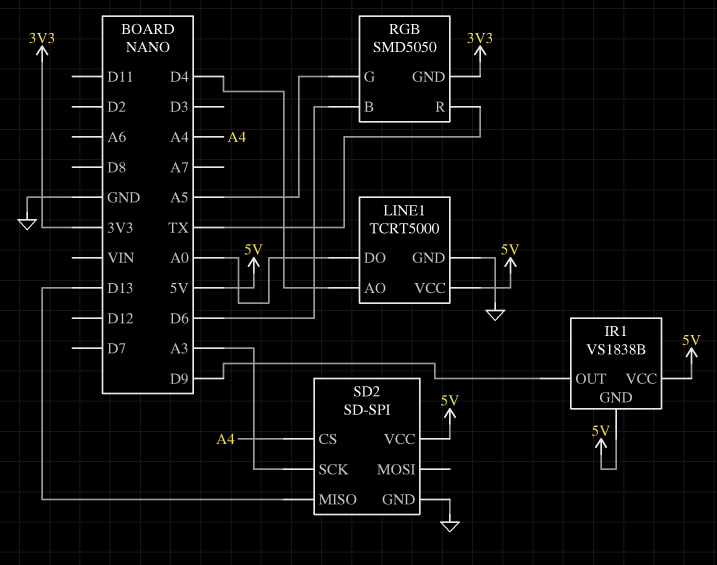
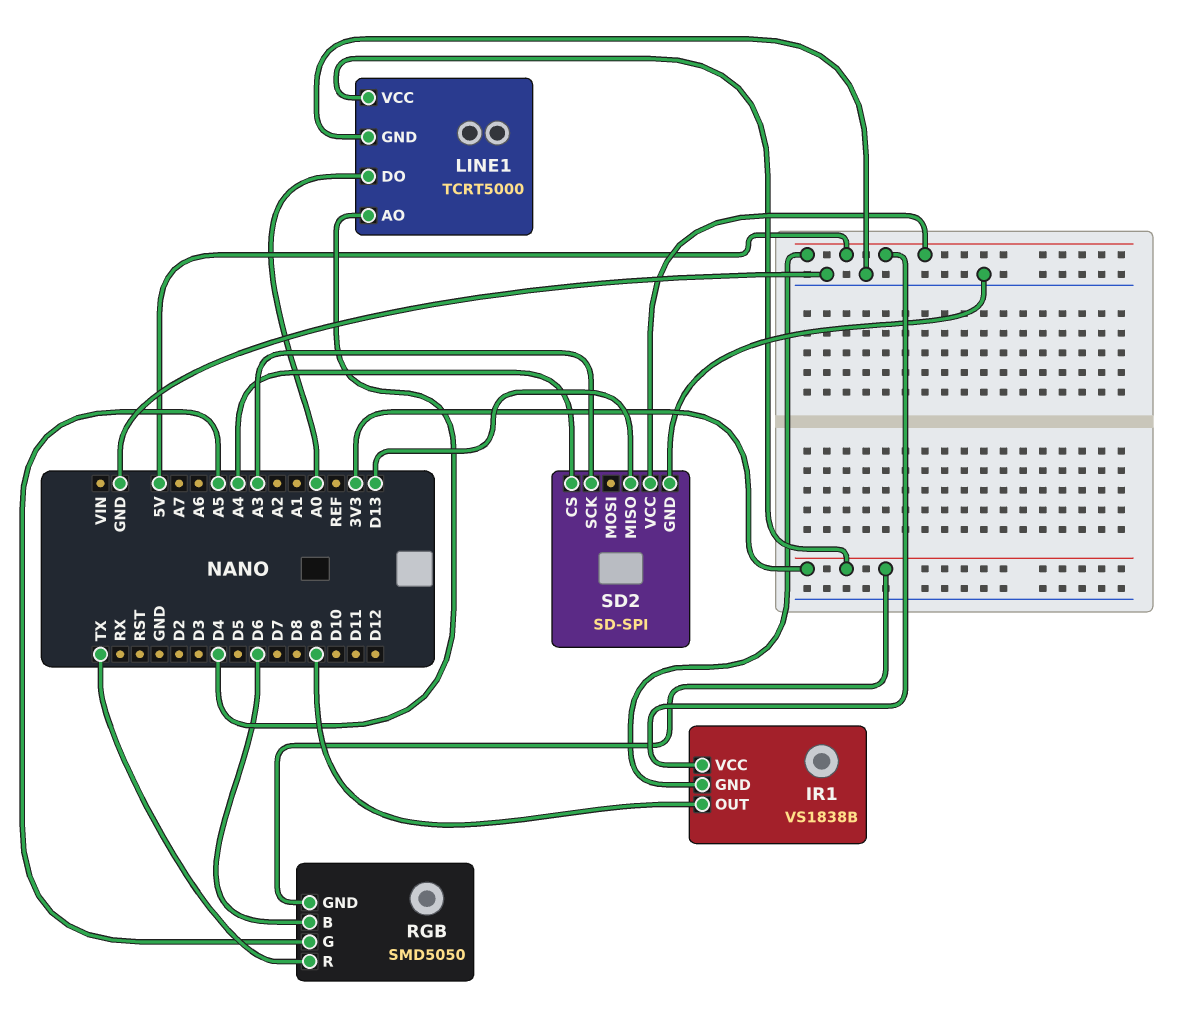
LINE1 pin VCC: 5V -> 3V3

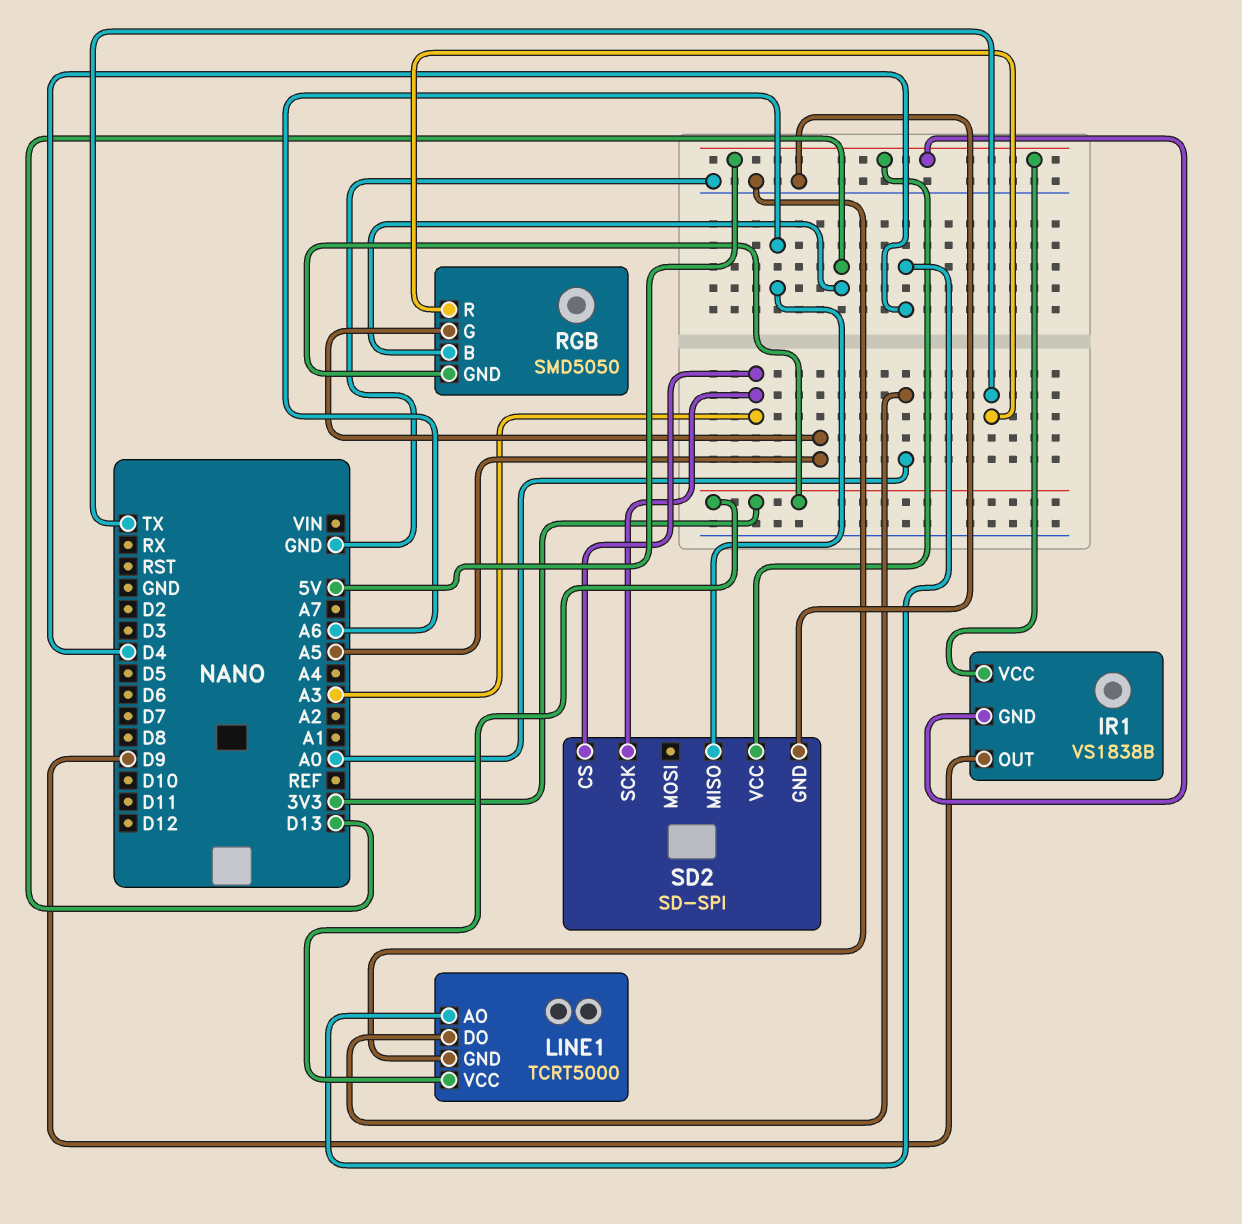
RGB pin B: D6 -> D13
SD2 pin CS: A4 -> A3
SD2 pin MISO: D13 -> A6

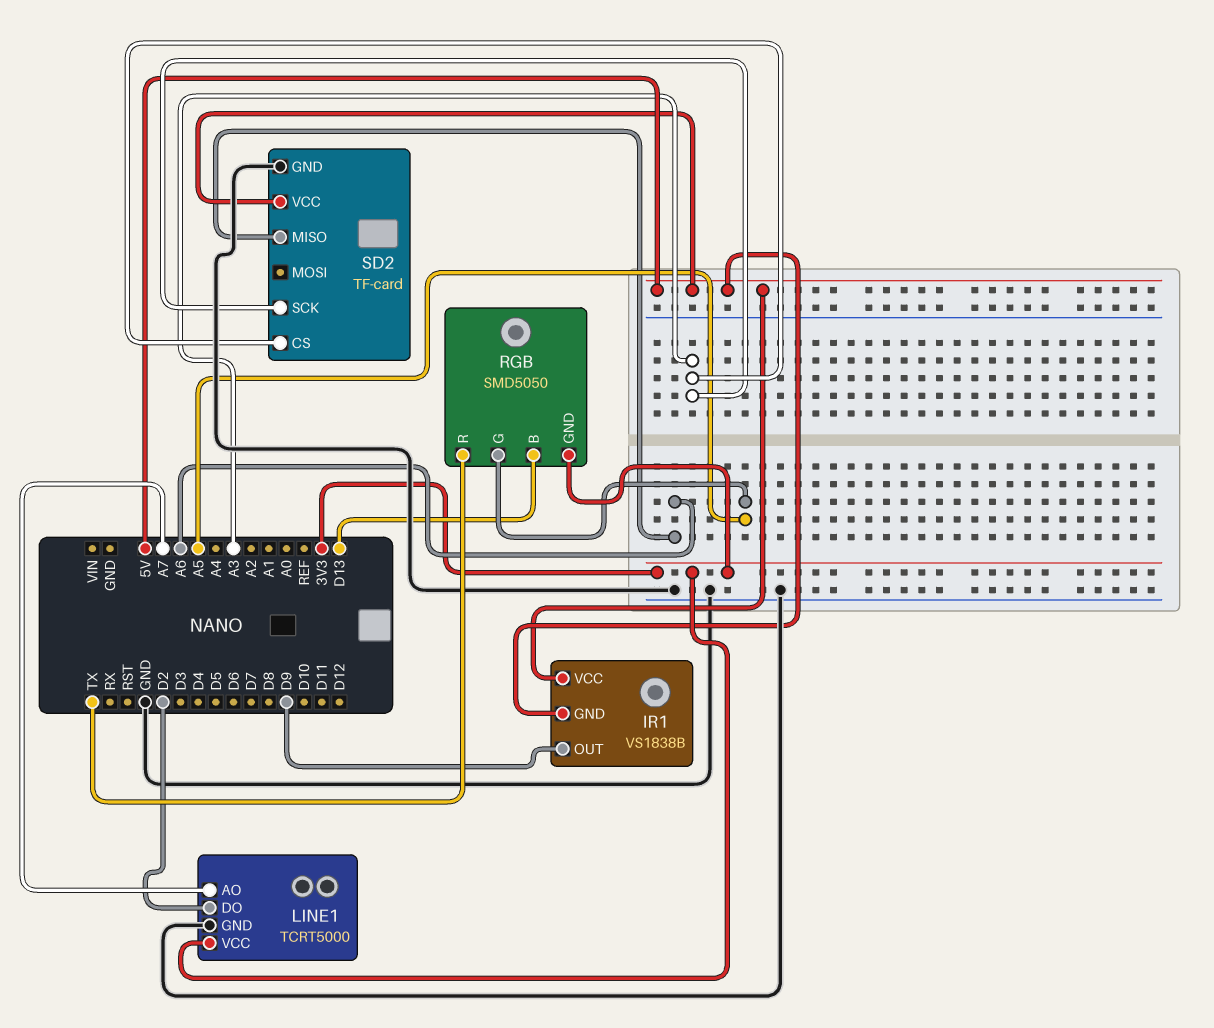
LINE1 pin AO: D4 -> A7
LINE1 pin DO: A0 -> D2
SD2: SD-SPI -> TF-card

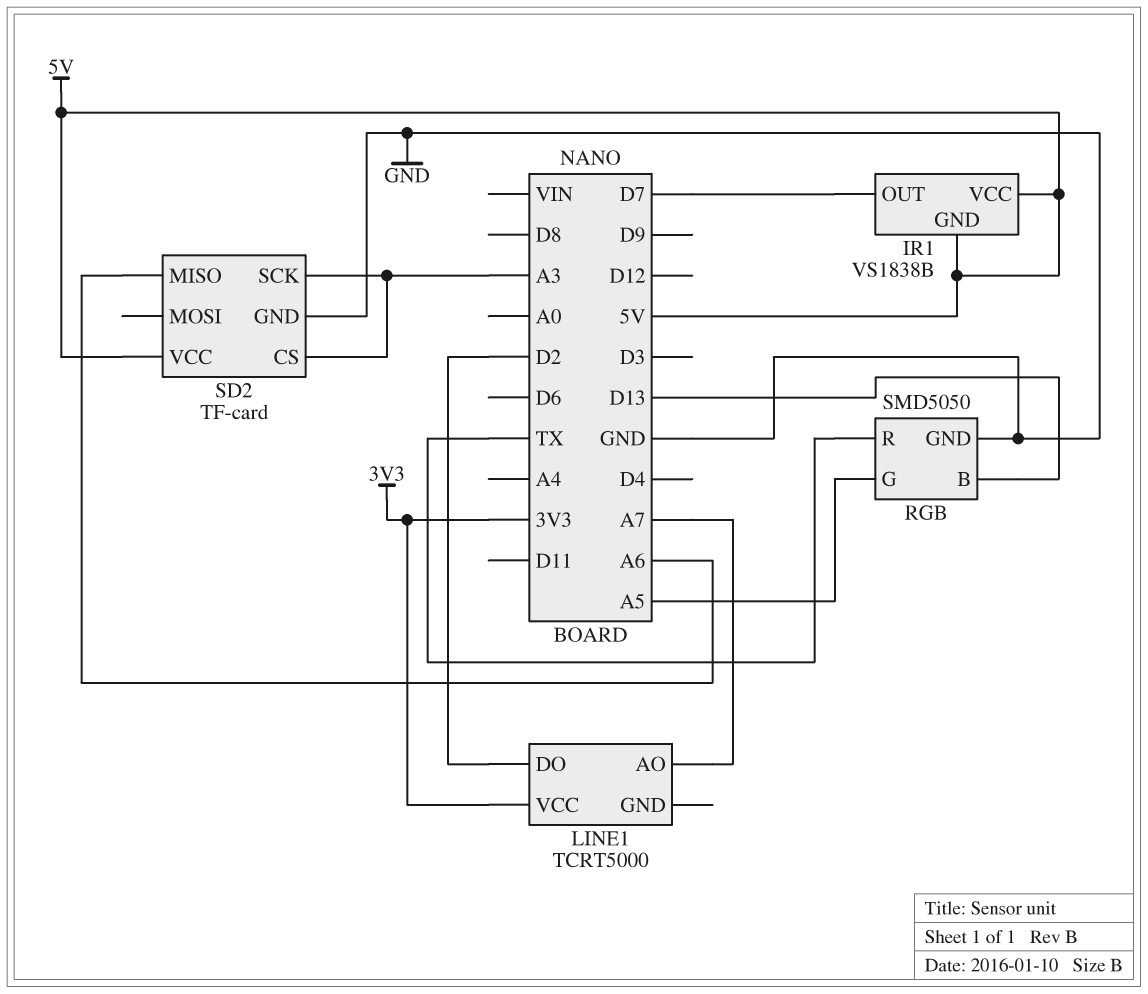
IR1 pin OUT: D9 -> D7
LINE1 pin GND: GND -> none
RGB pin GND: 3V3 -> GND

